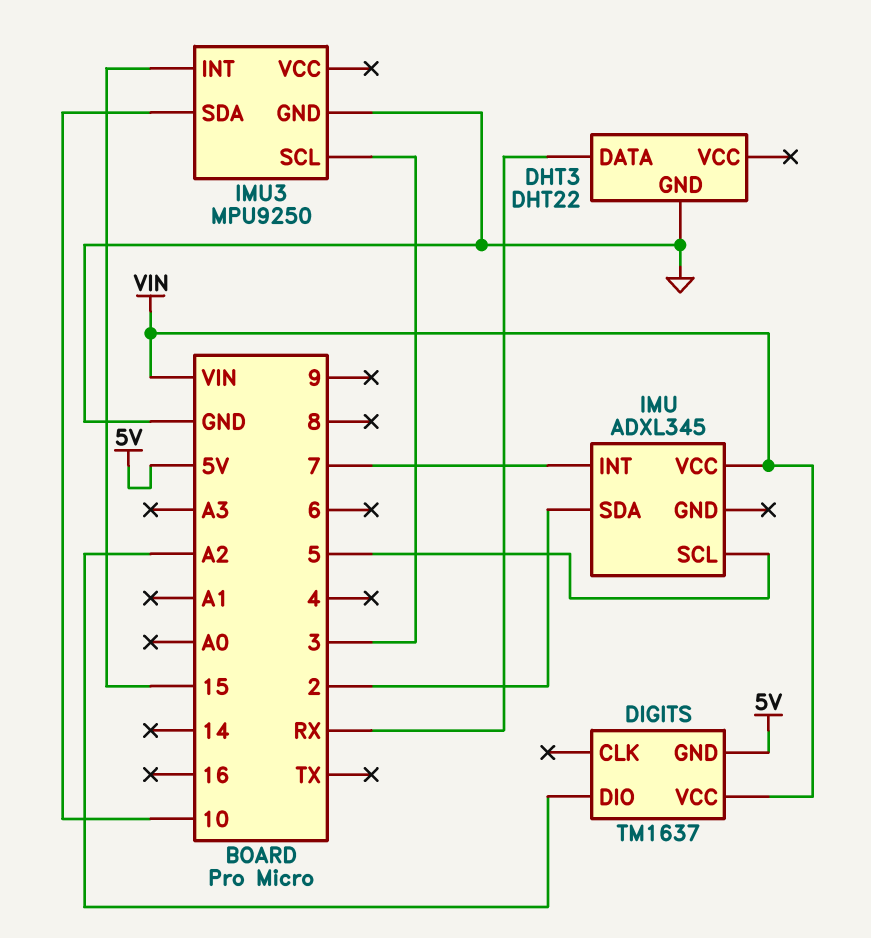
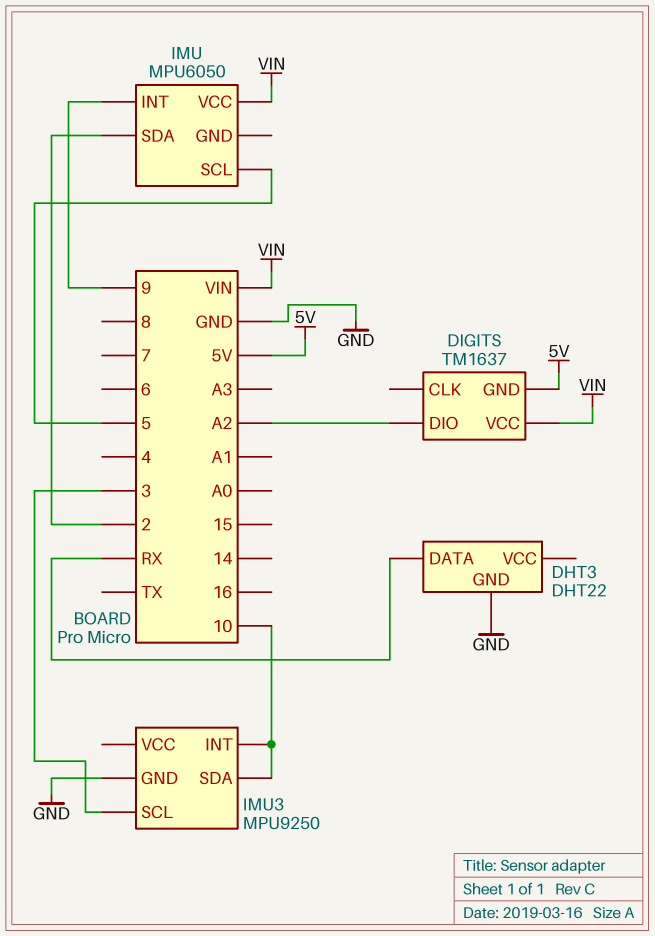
IMU: ADXL345 -> MPU6050
IMU pin INT: 7 -> 9
IMU3 pin INT: 15 -> 10

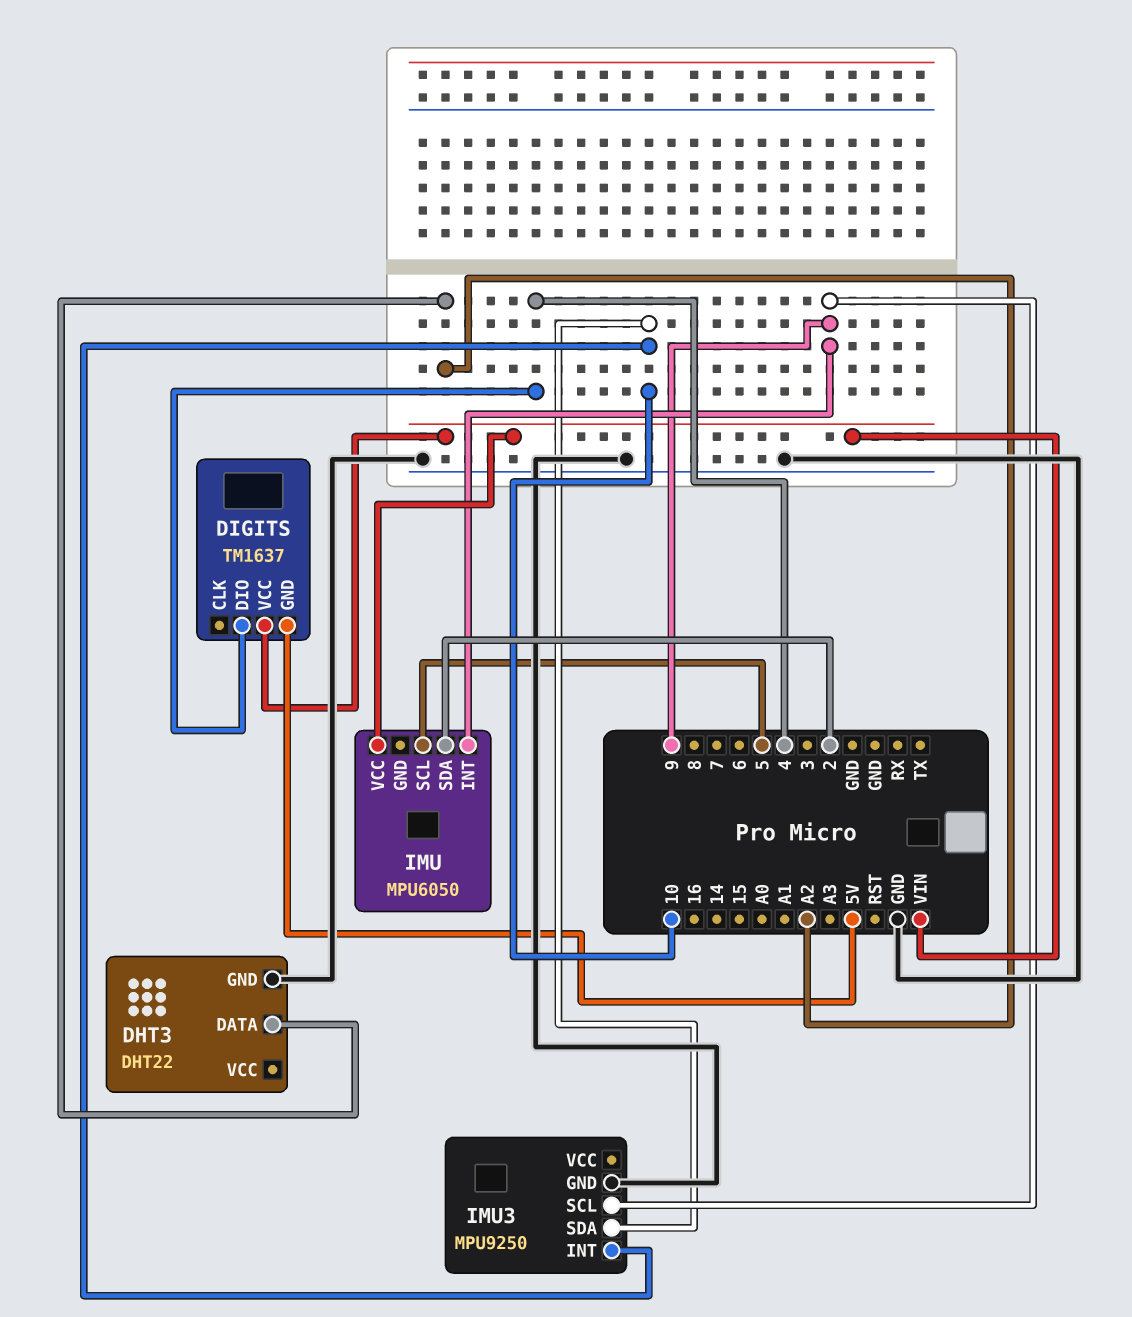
DHT3 pin DATA: RX -> A2
DIGITS pin DIO: A2 -> 4
IMU3 pin SCL: 3 -> 9

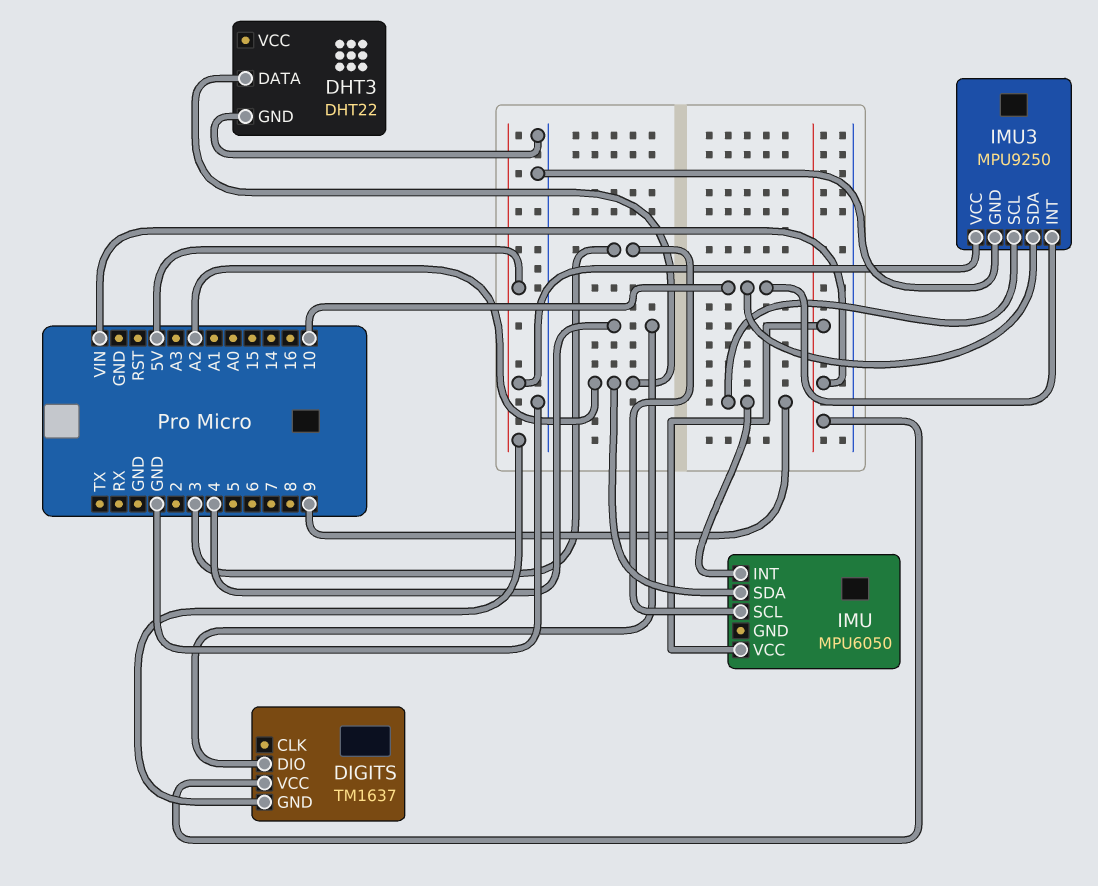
IMU pin SCL: 5 -> 3
IMU pin SDA: 2 -> A2
IMU3 pin VCC: none -> 5V

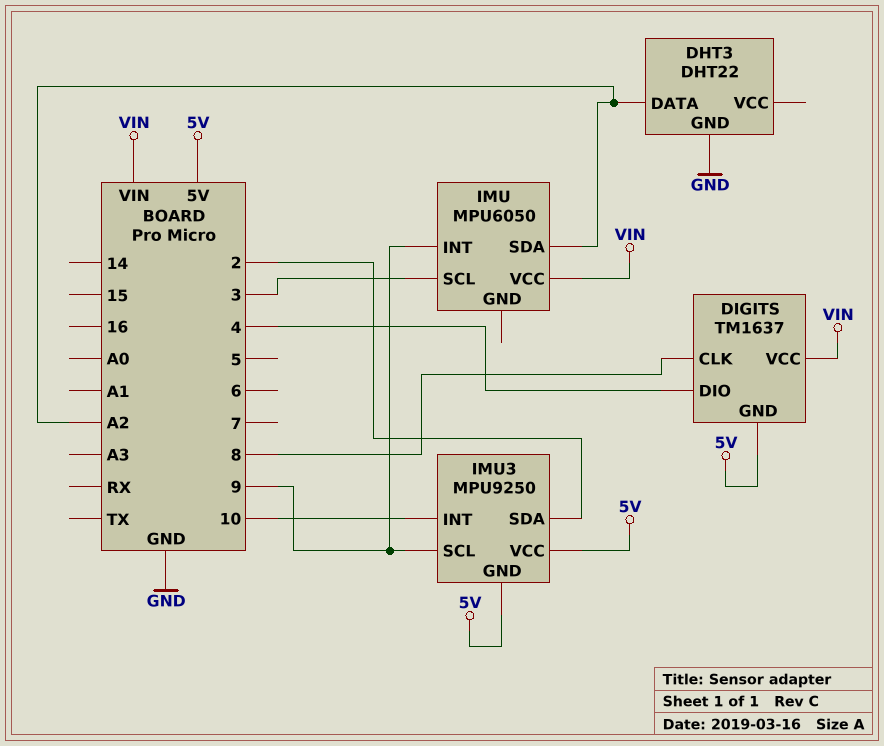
DIGITS pin CLK: none -> 8
IMU3 pin GND: GND -> 5V
IMU3 pin SDA: 10 -> 2

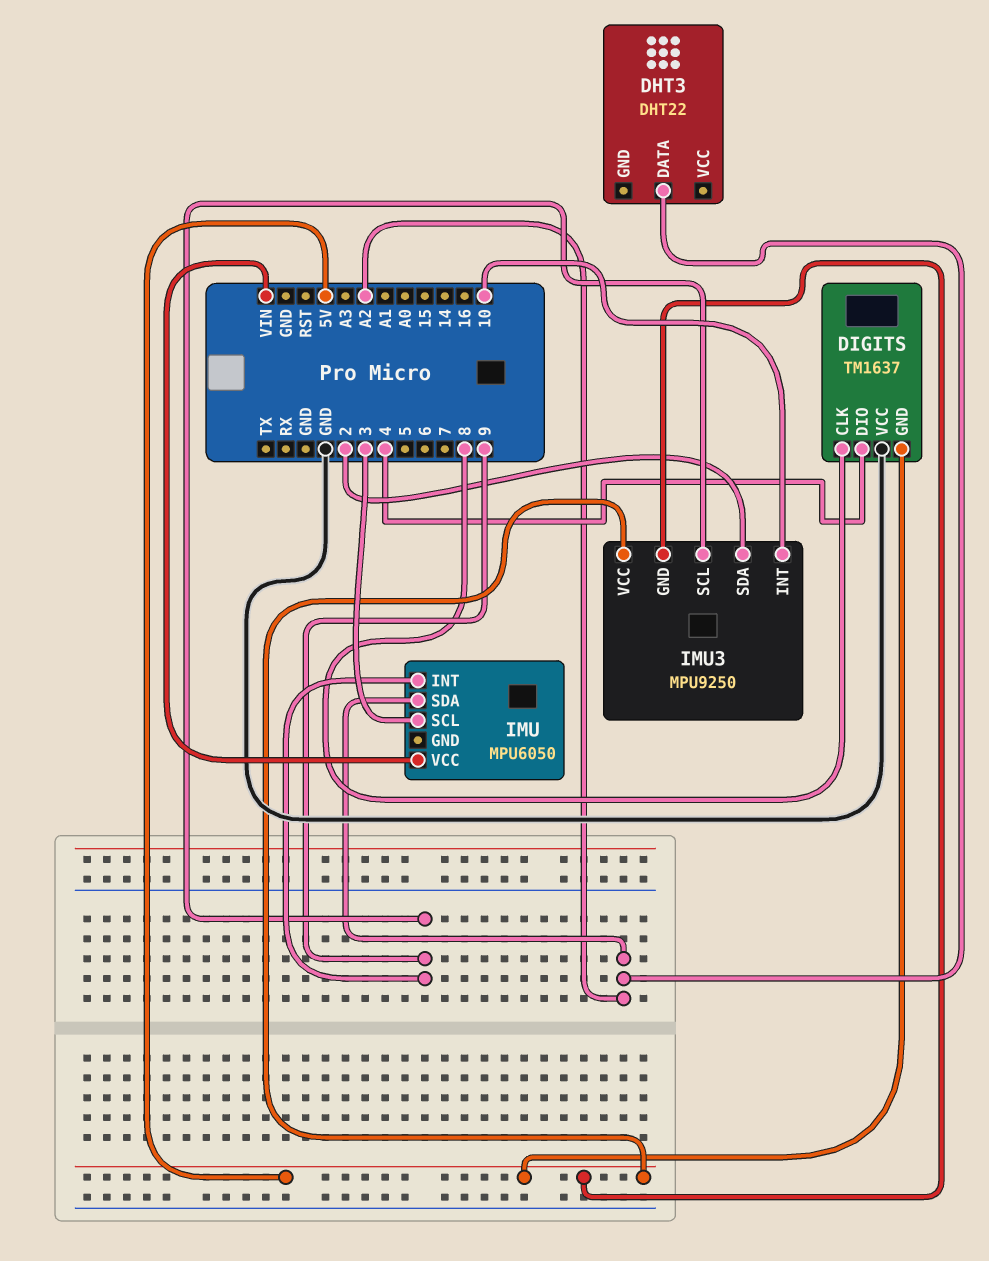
DHT3 pin GND: GND -> none
DIGITS pin VCC: VIN -> GND

